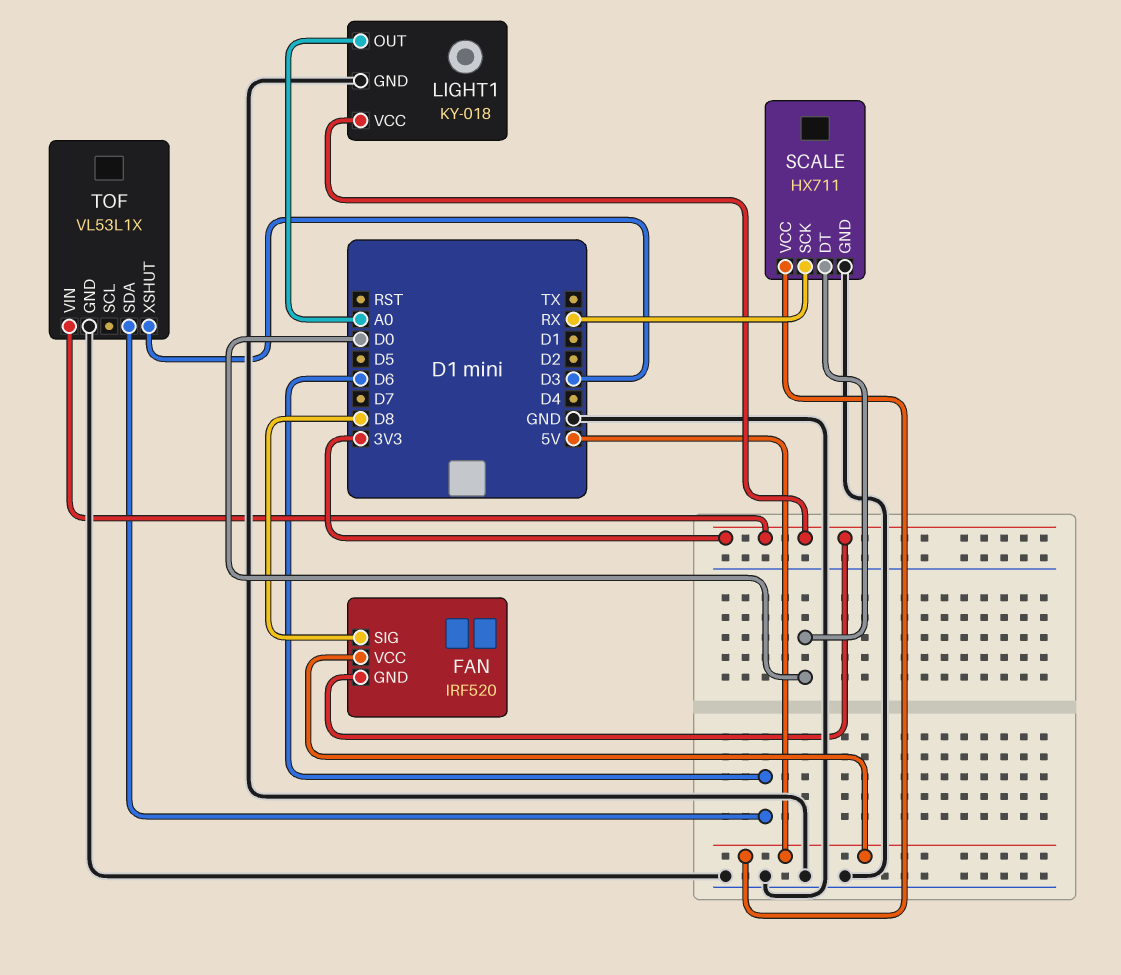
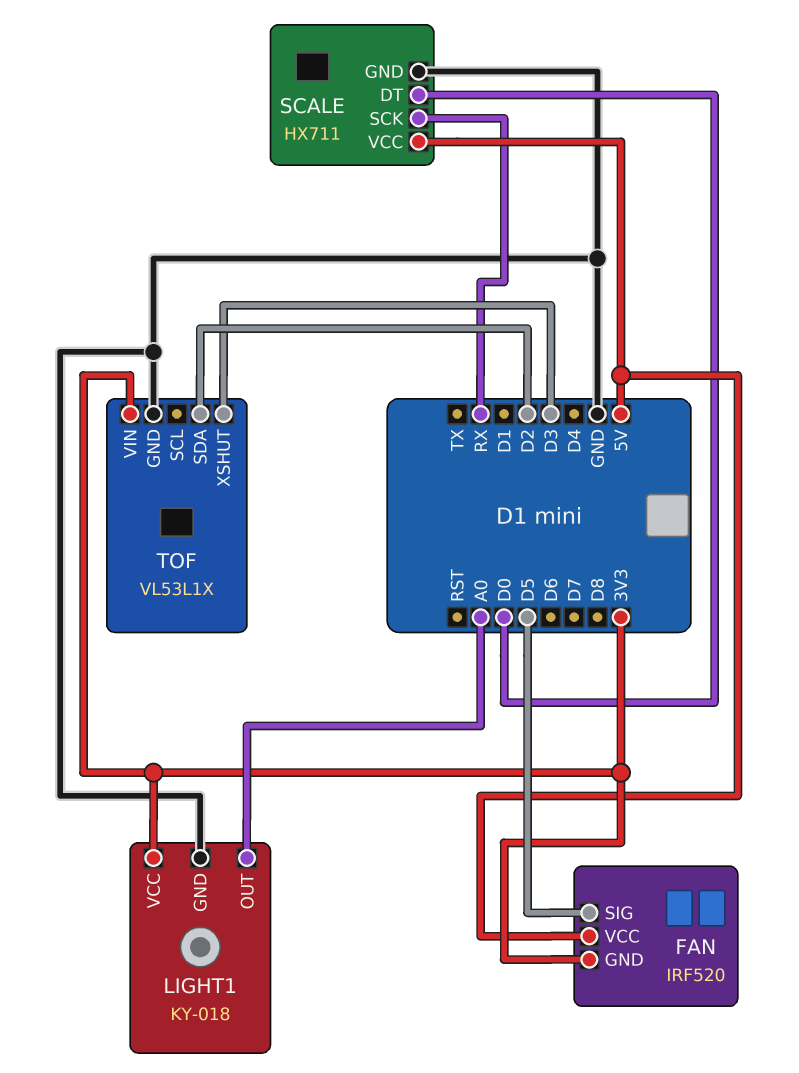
FAN pin SIG: D8 -> D5
TOF pin SDA: D6 -> D2

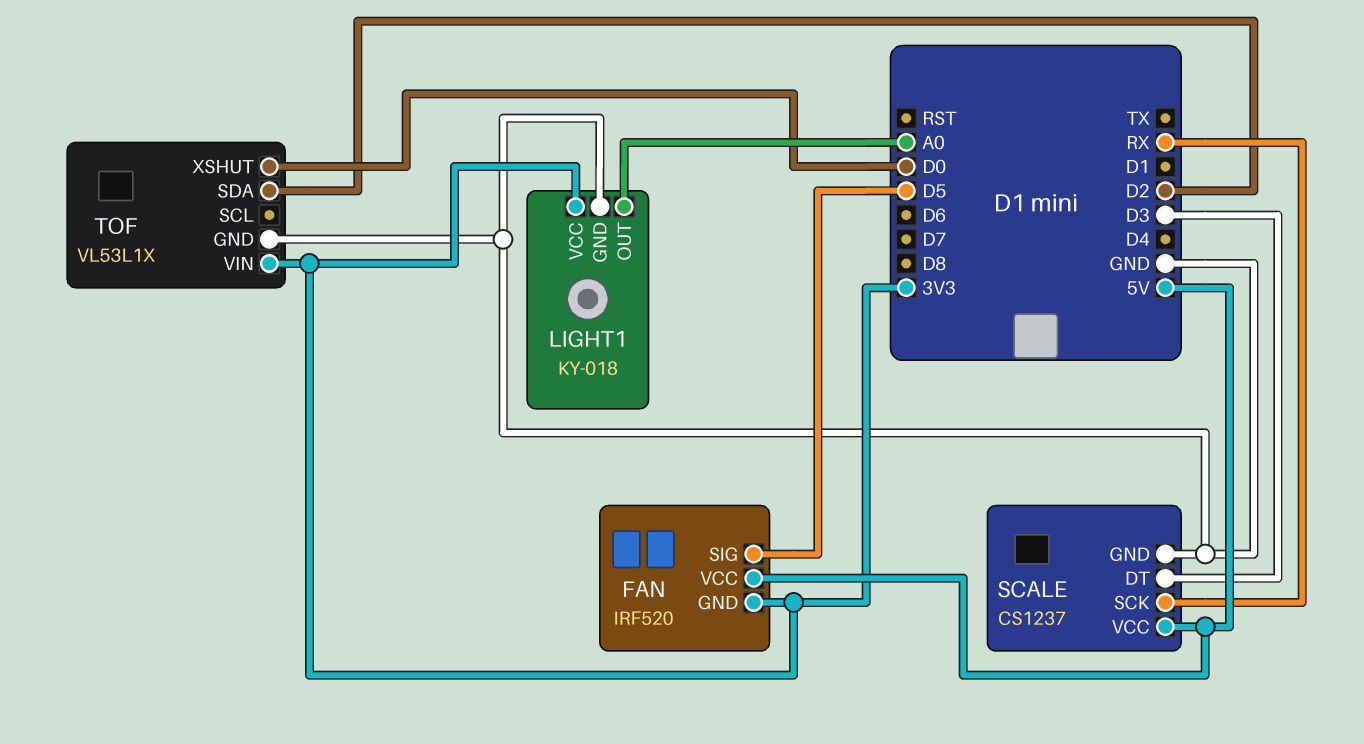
SCALE: HX711 -> CS1237
SCALE pin DT: D0 -> D3
TOF pin XSHUT: D3 -> D0

